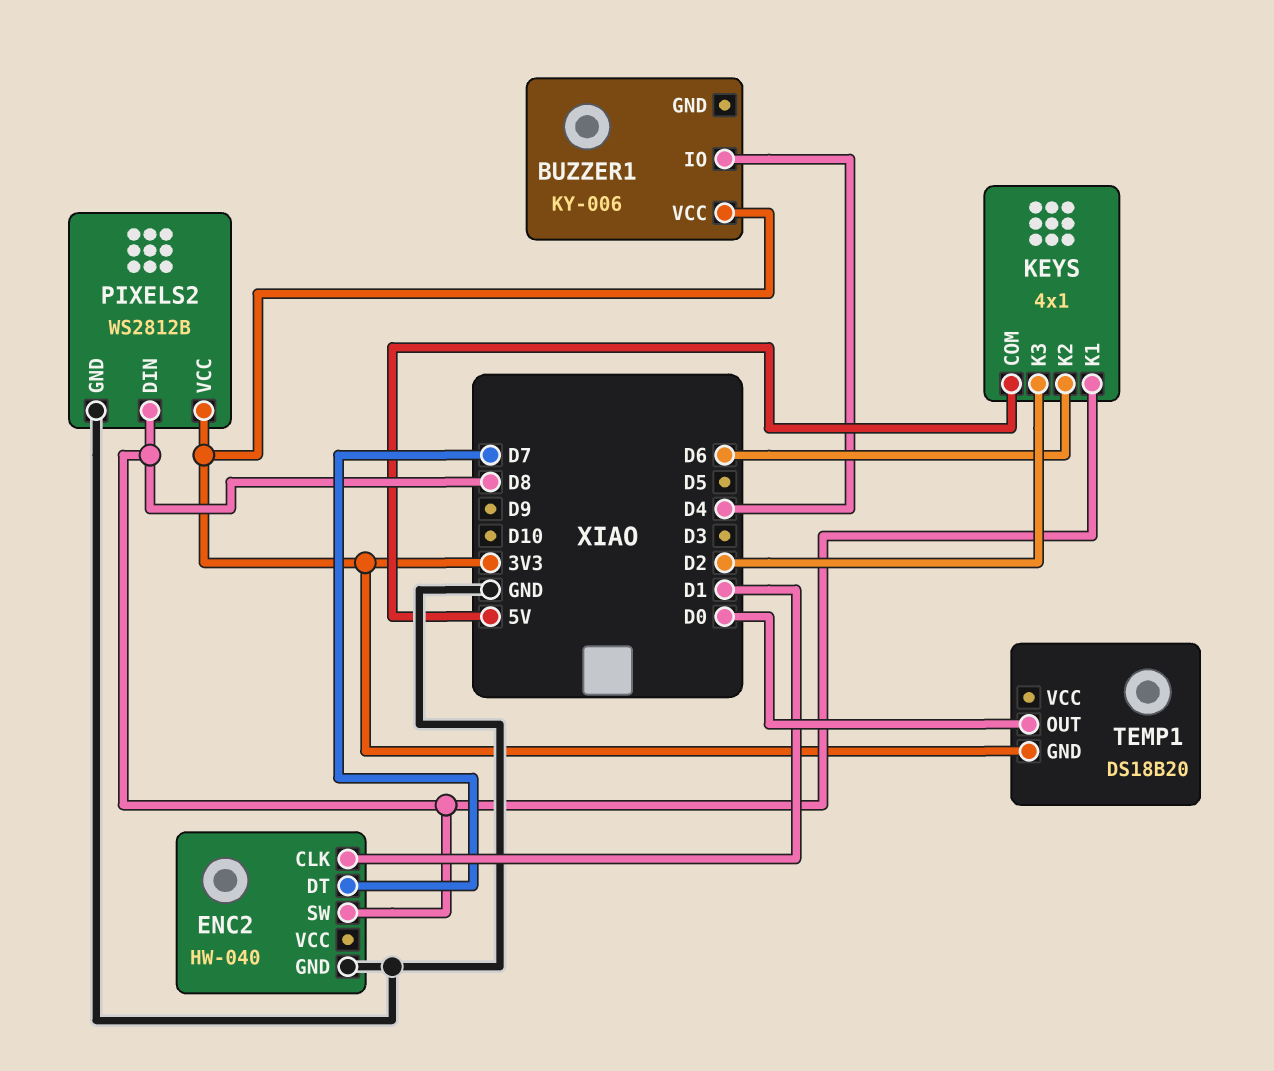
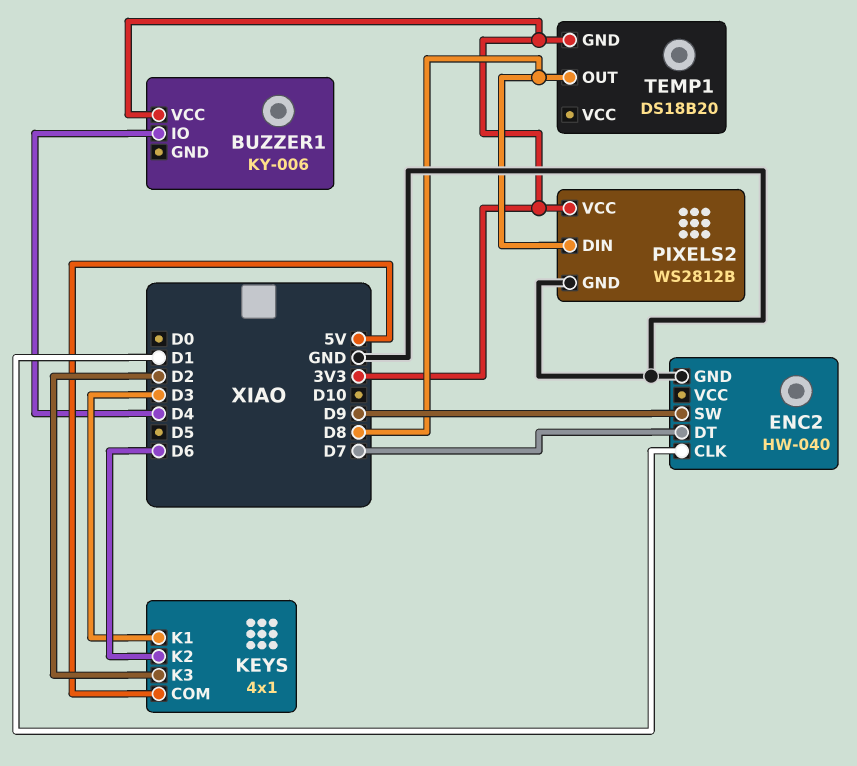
ENC2 pin SW: D8 -> D9
KEYS pin K1: D8 -> D3
TEMP1 pin OUT: D0 -> D8

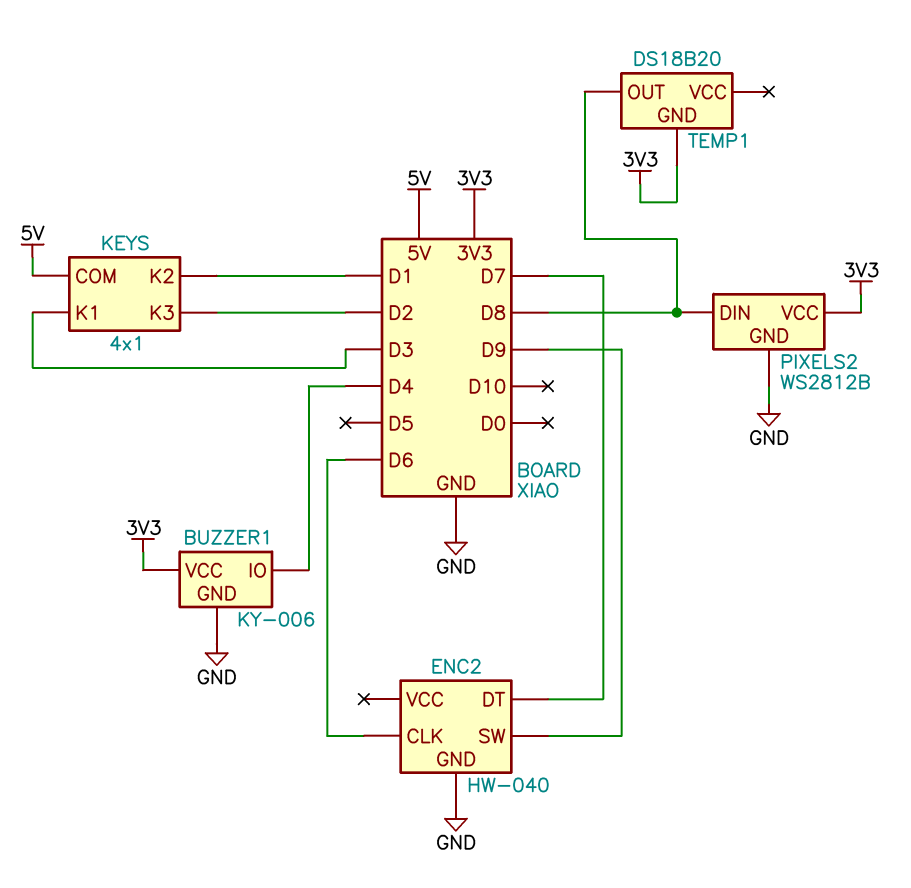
BUZZER1 pin GND: none -> GND
ENC2 pin CLK: D1 -> D6
KEYS pin K2: D6 -> D1

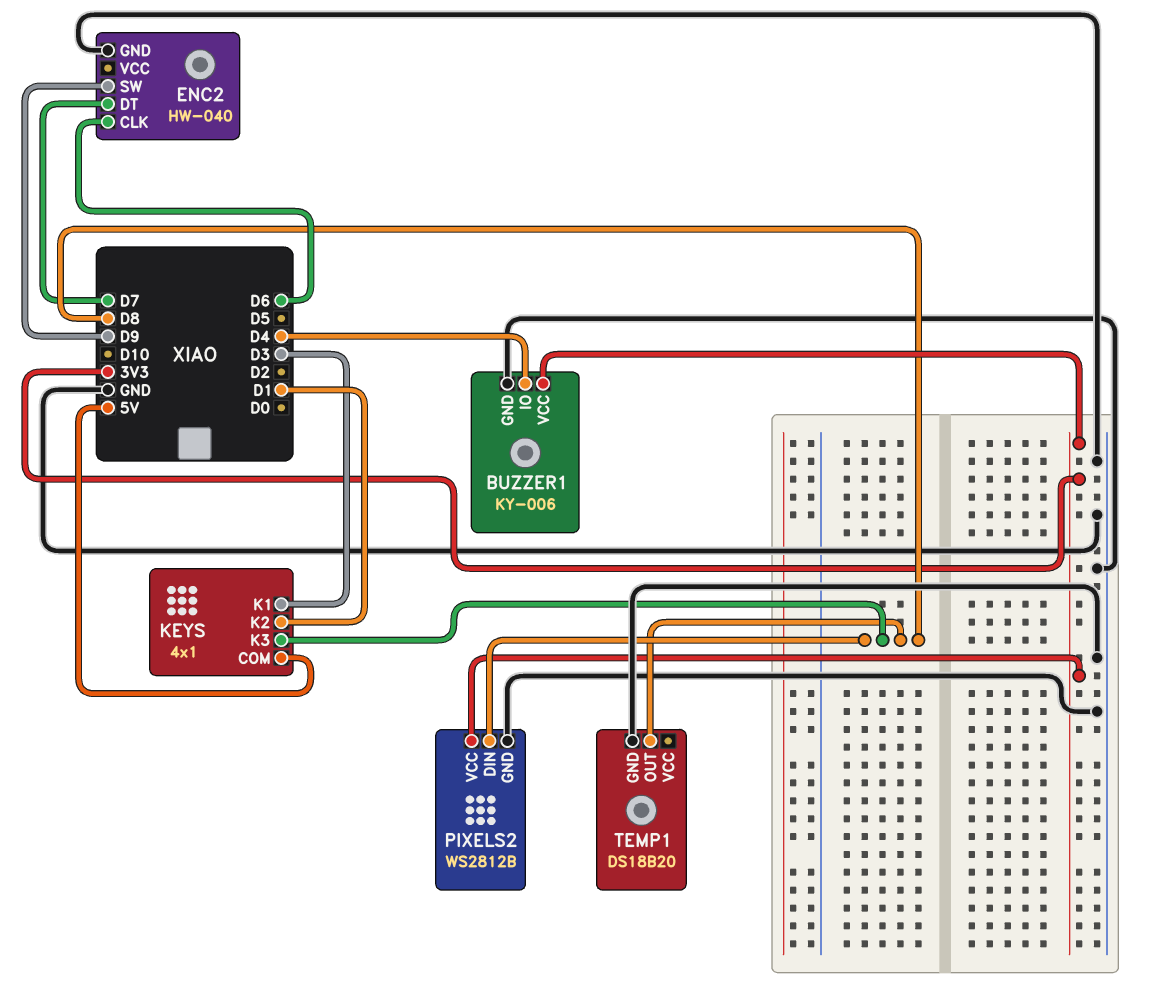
KEYS pin K3: D2 -> D8
TEMP1 pin GND: 3V3 -> GND

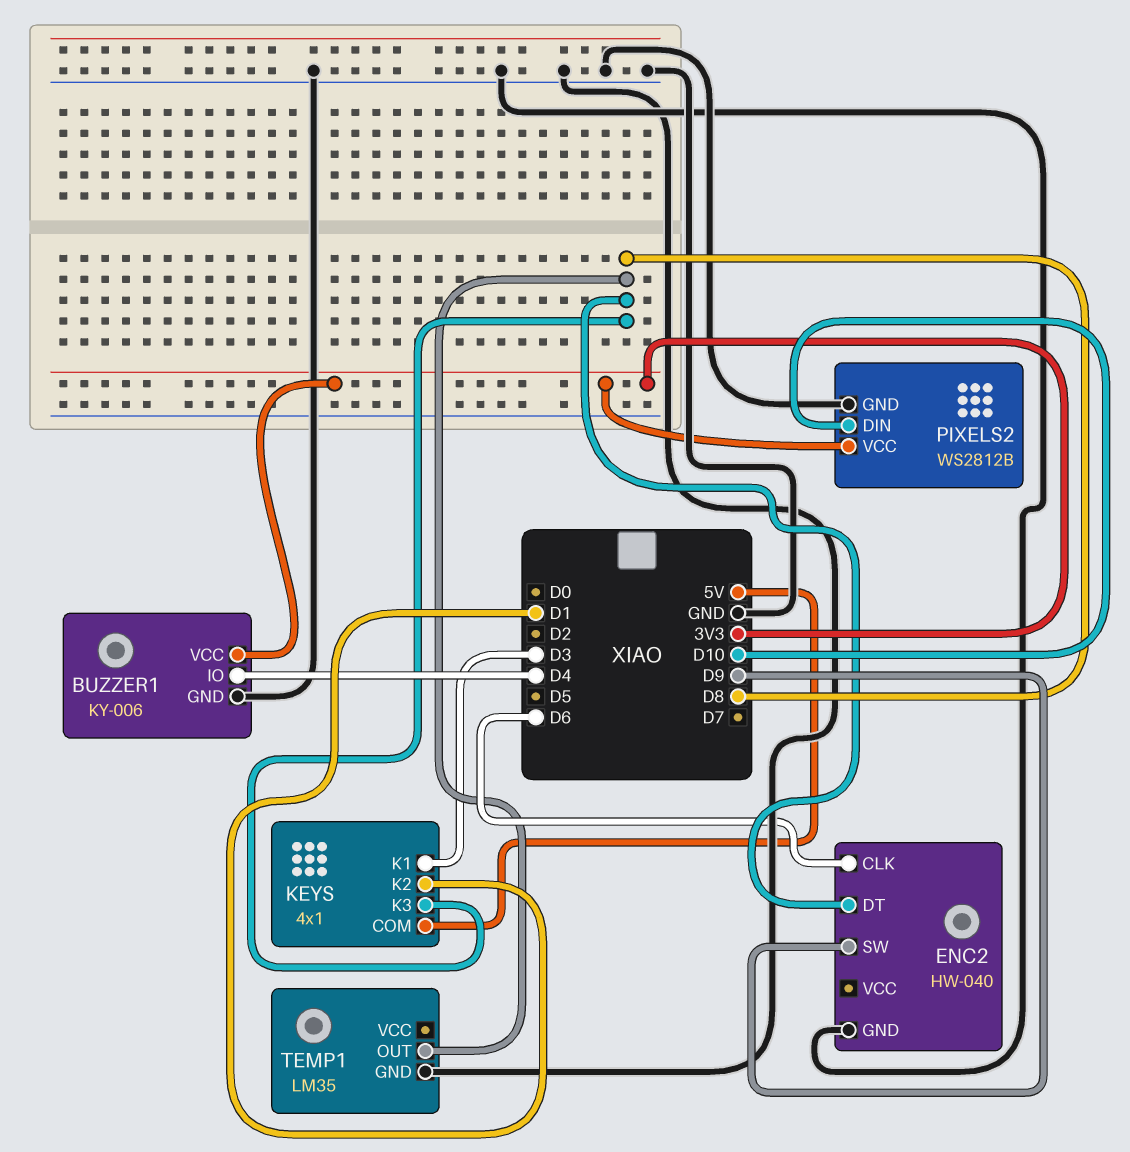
ENC2 pin DT: D7 -> D8
PIXELS2 pin DIN: D8 -> D10
TEMP1: DS18B20 -> LM35

